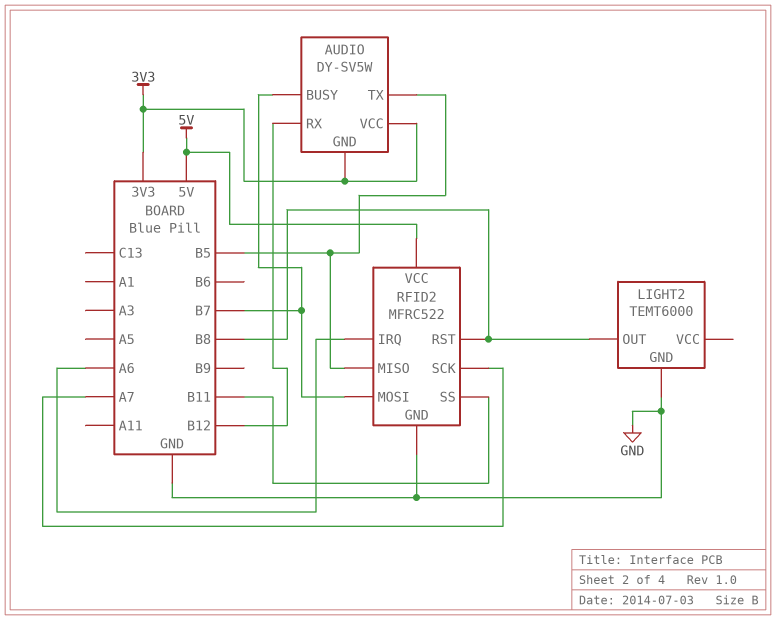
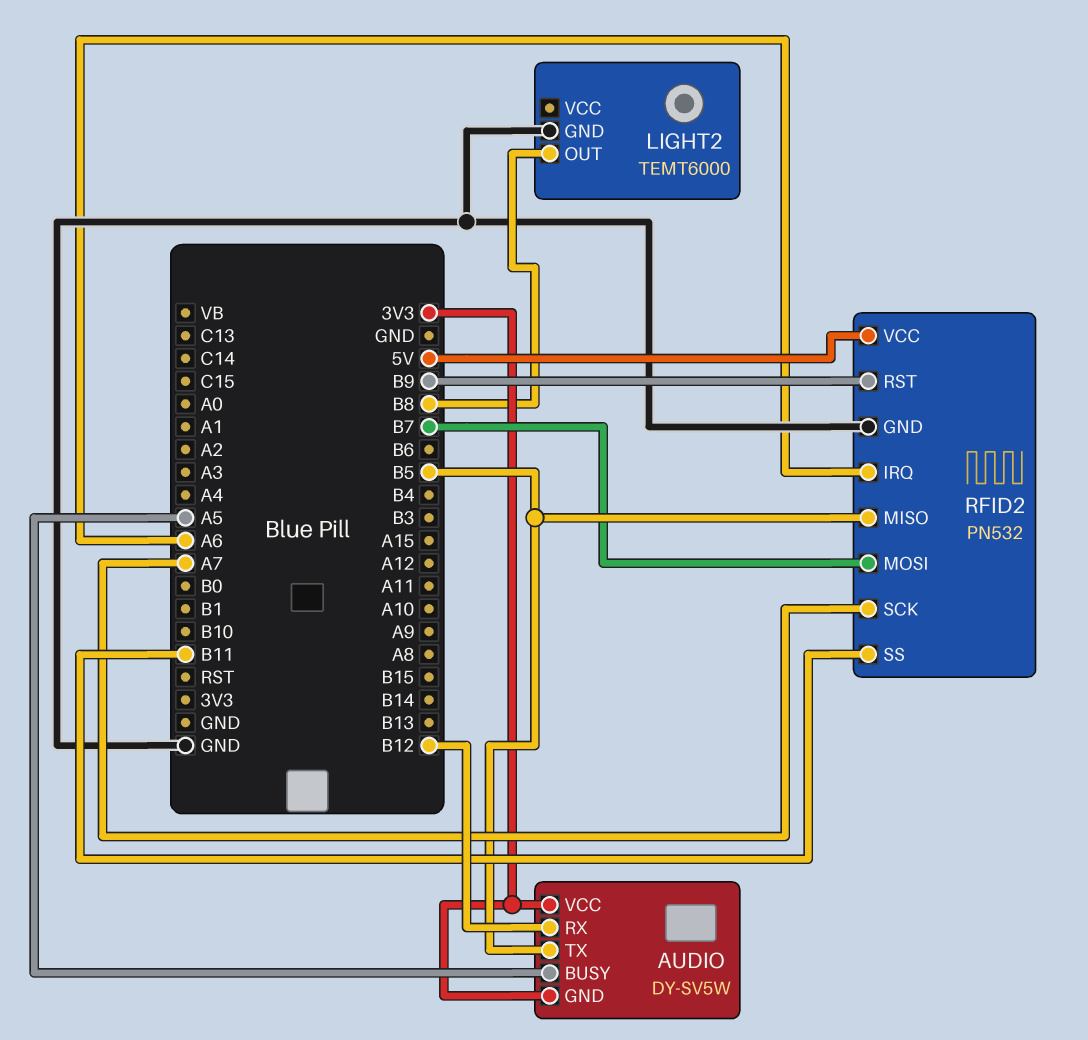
AUDIO pin BUSY: B7 -> A5
RFID2: MFRC522 -> PN532
RFID2 pin RST: B8 -> B9

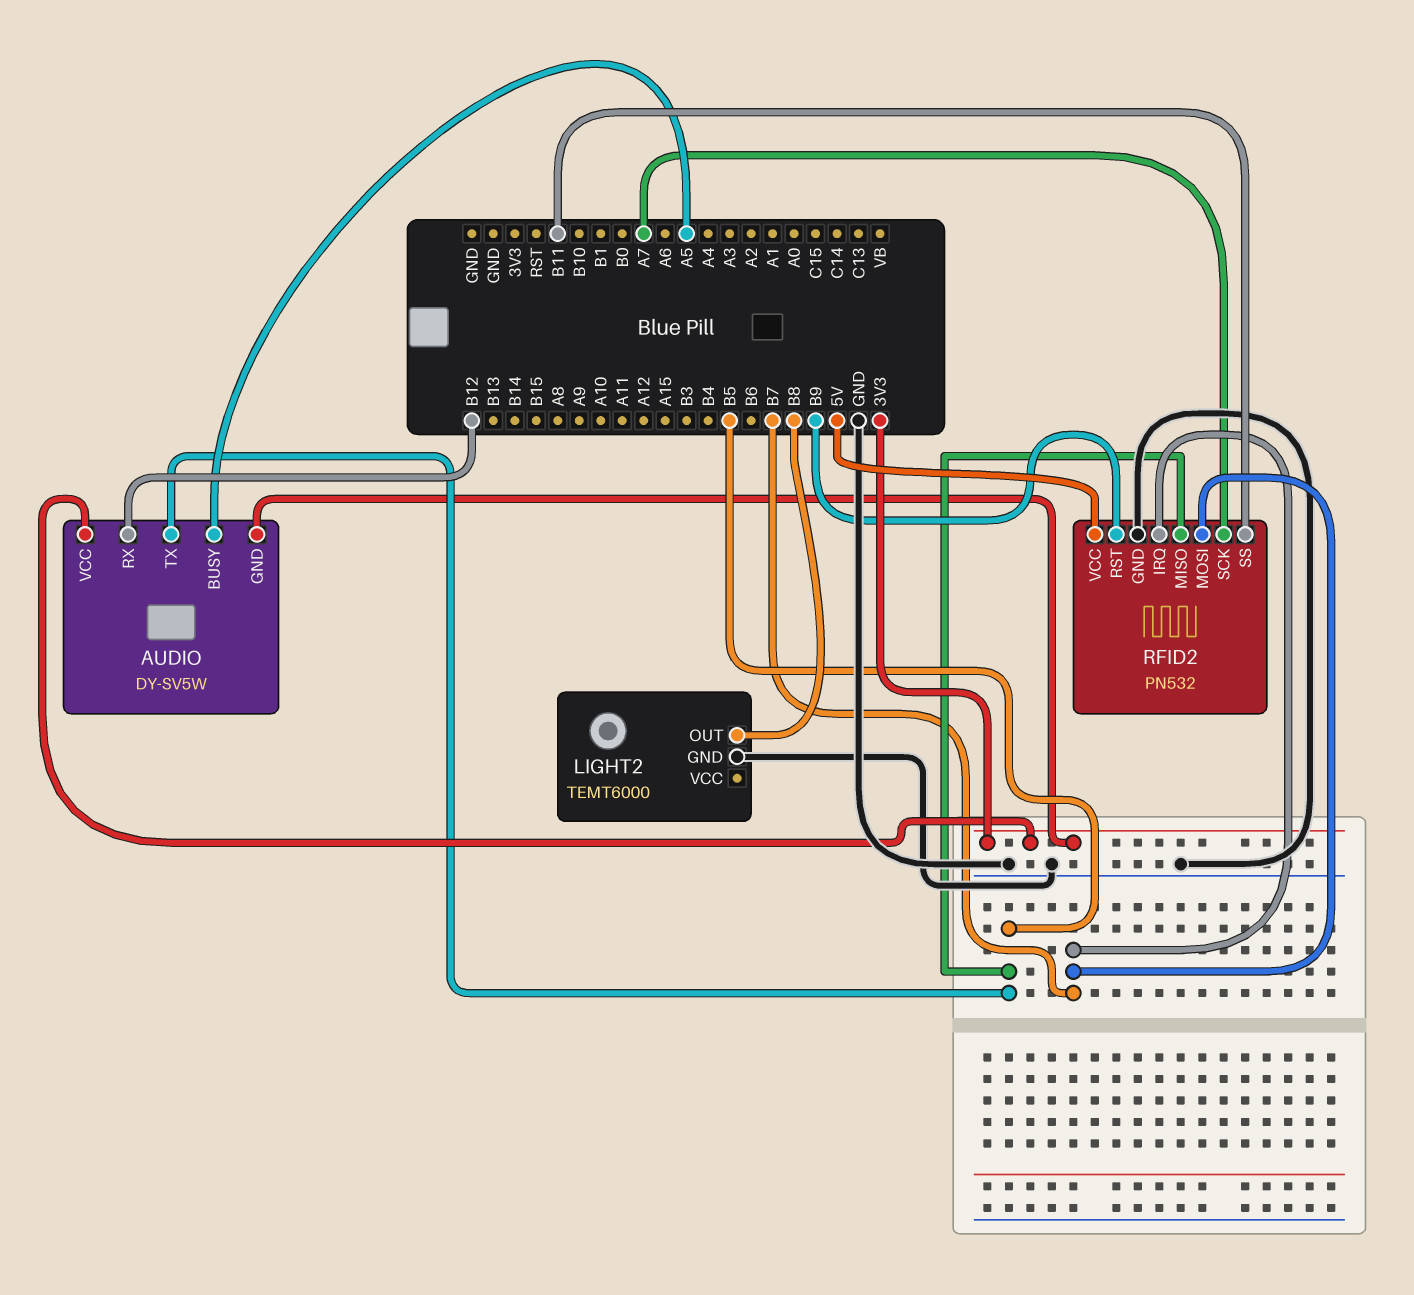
RFID2 pin IRQ: A6 -> B7

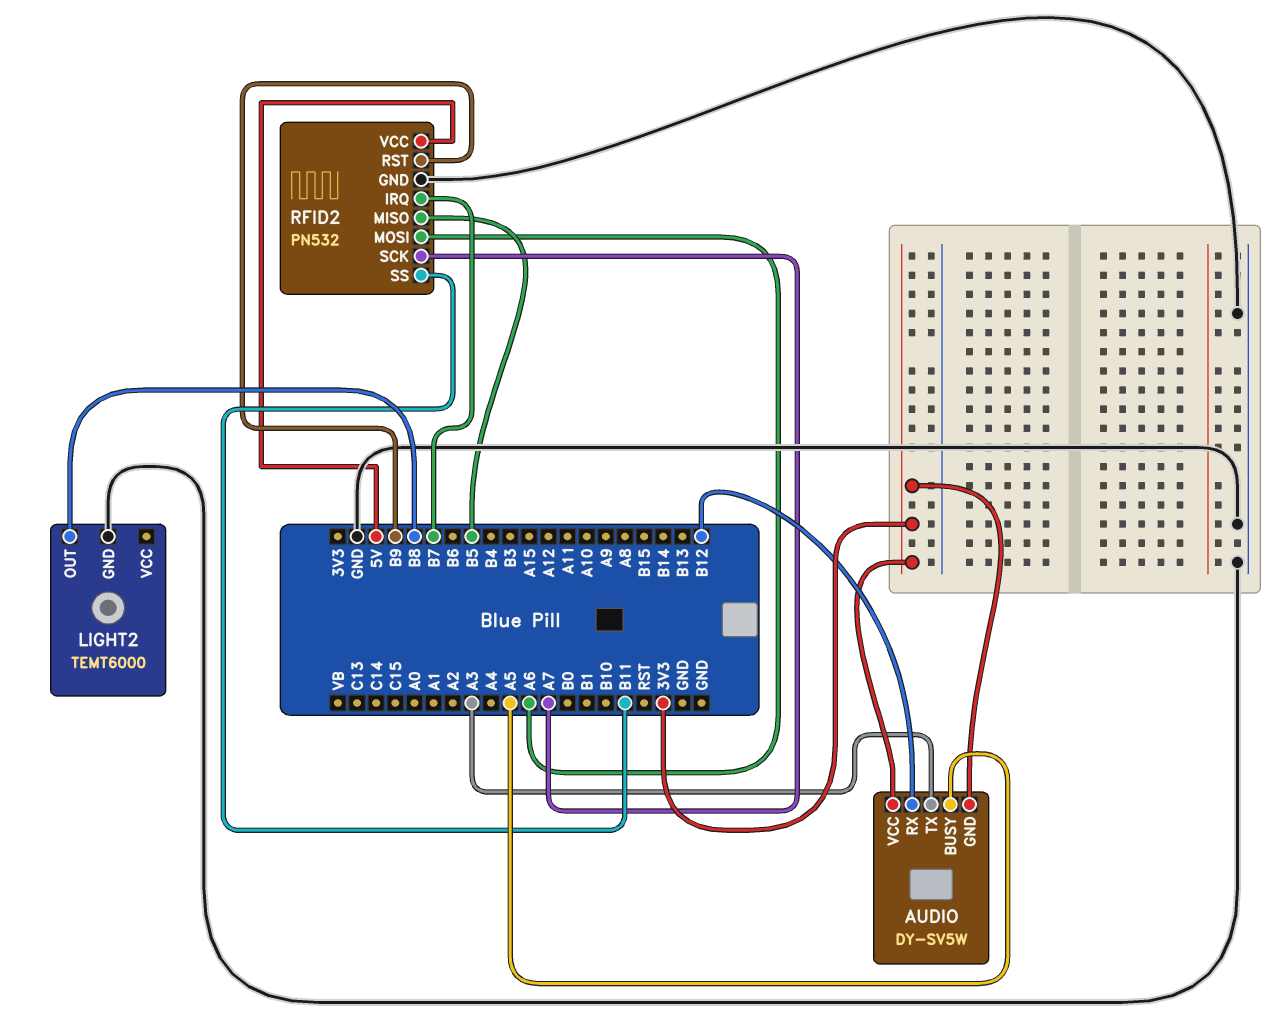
AUDIO pin TX: B5 -> A3
RFID2 pin MOSI: B7 -> A6

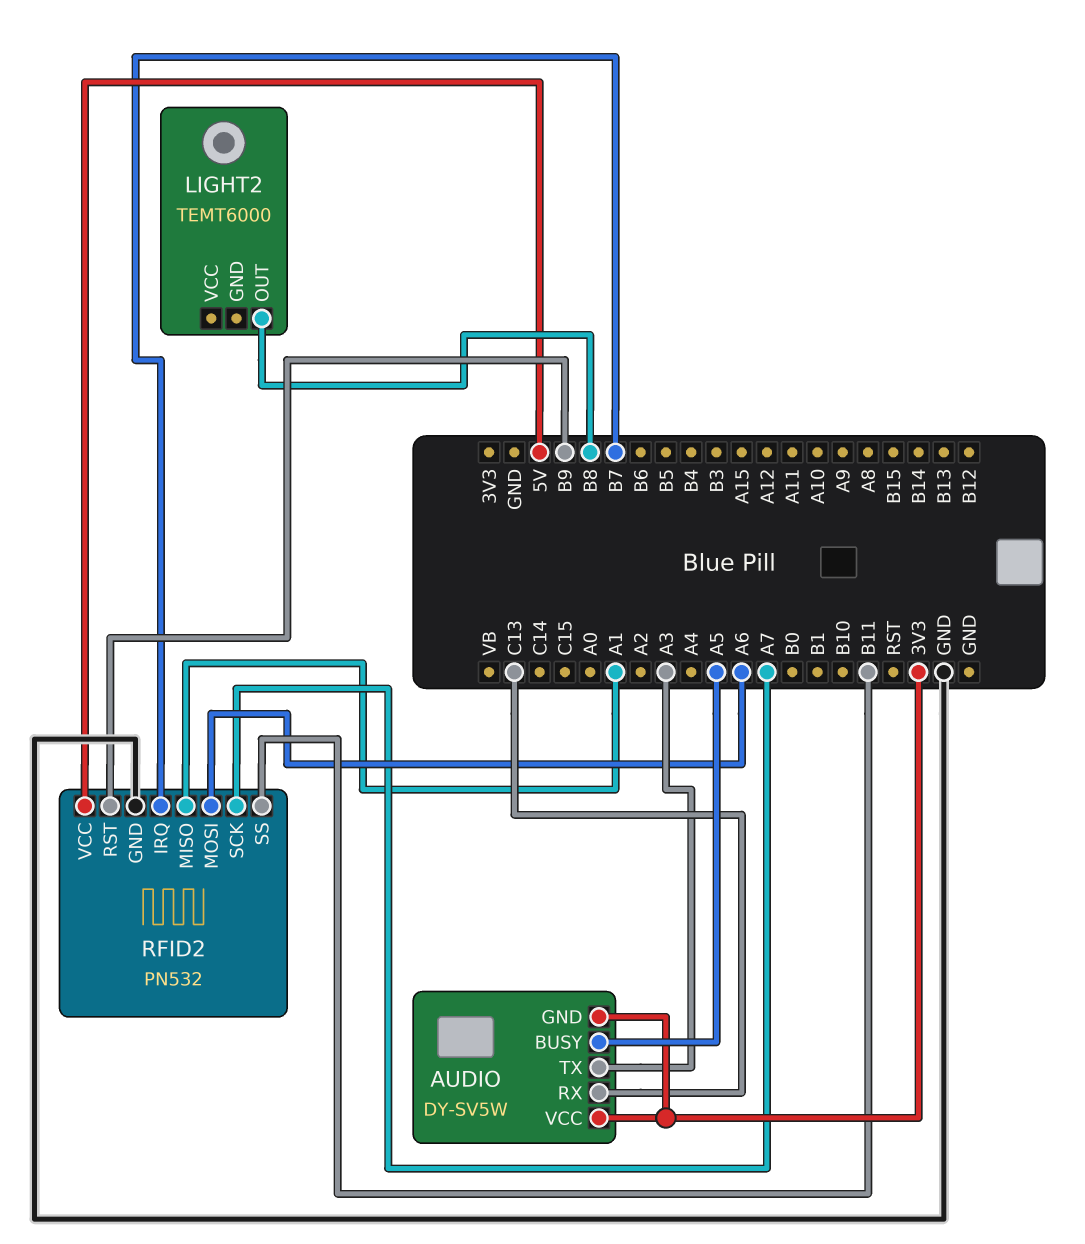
AUDIO pin RX: B12 -> C13
LIGHT2 pin GND: GND -> none
RFID2 pin MISO: B5 -> A1

